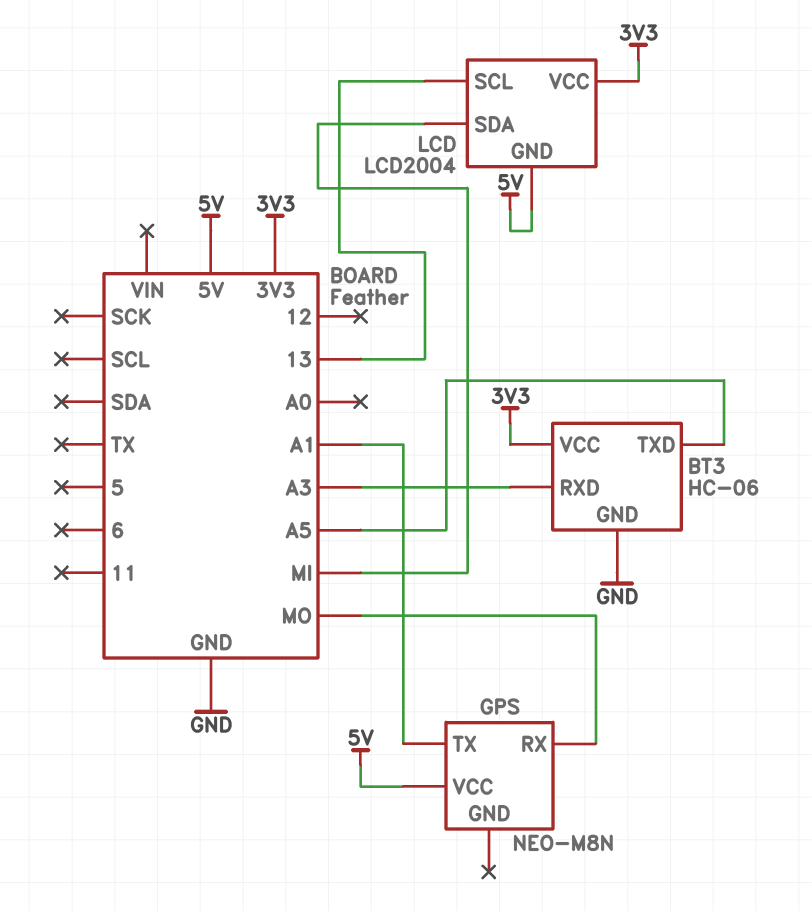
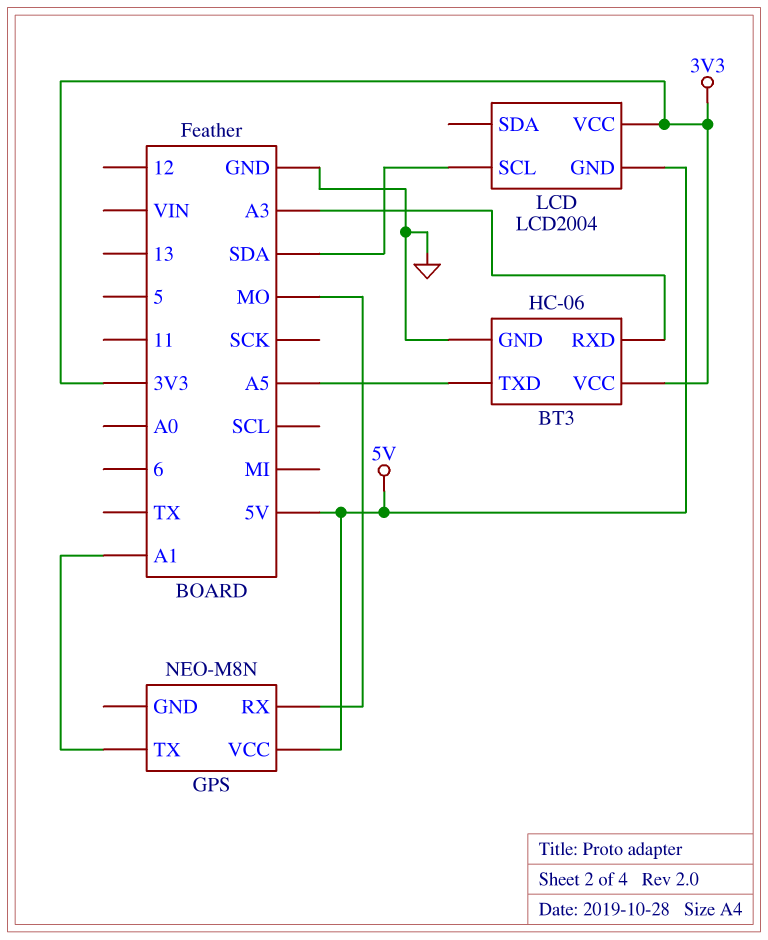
LCD pin SCL: 13 -> SDA
LCD pin SDA: MI -> none

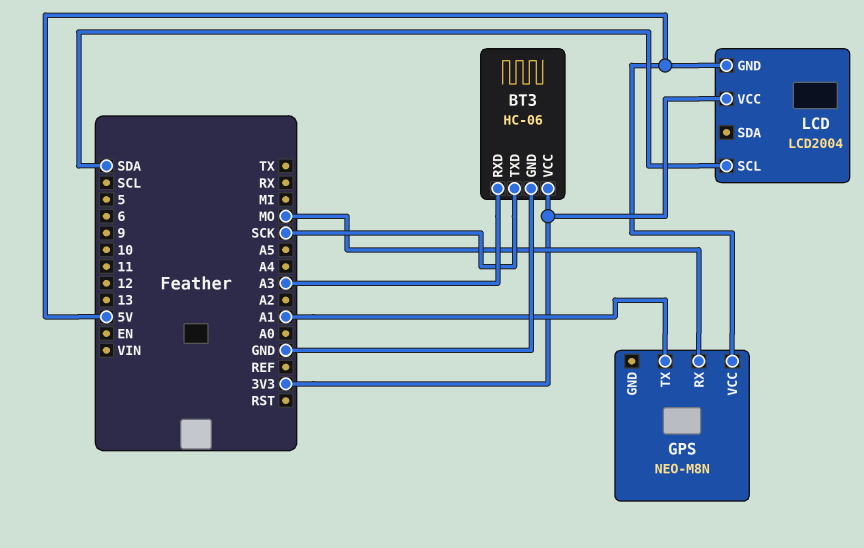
BT3 pin TXD: A5 -> SCK

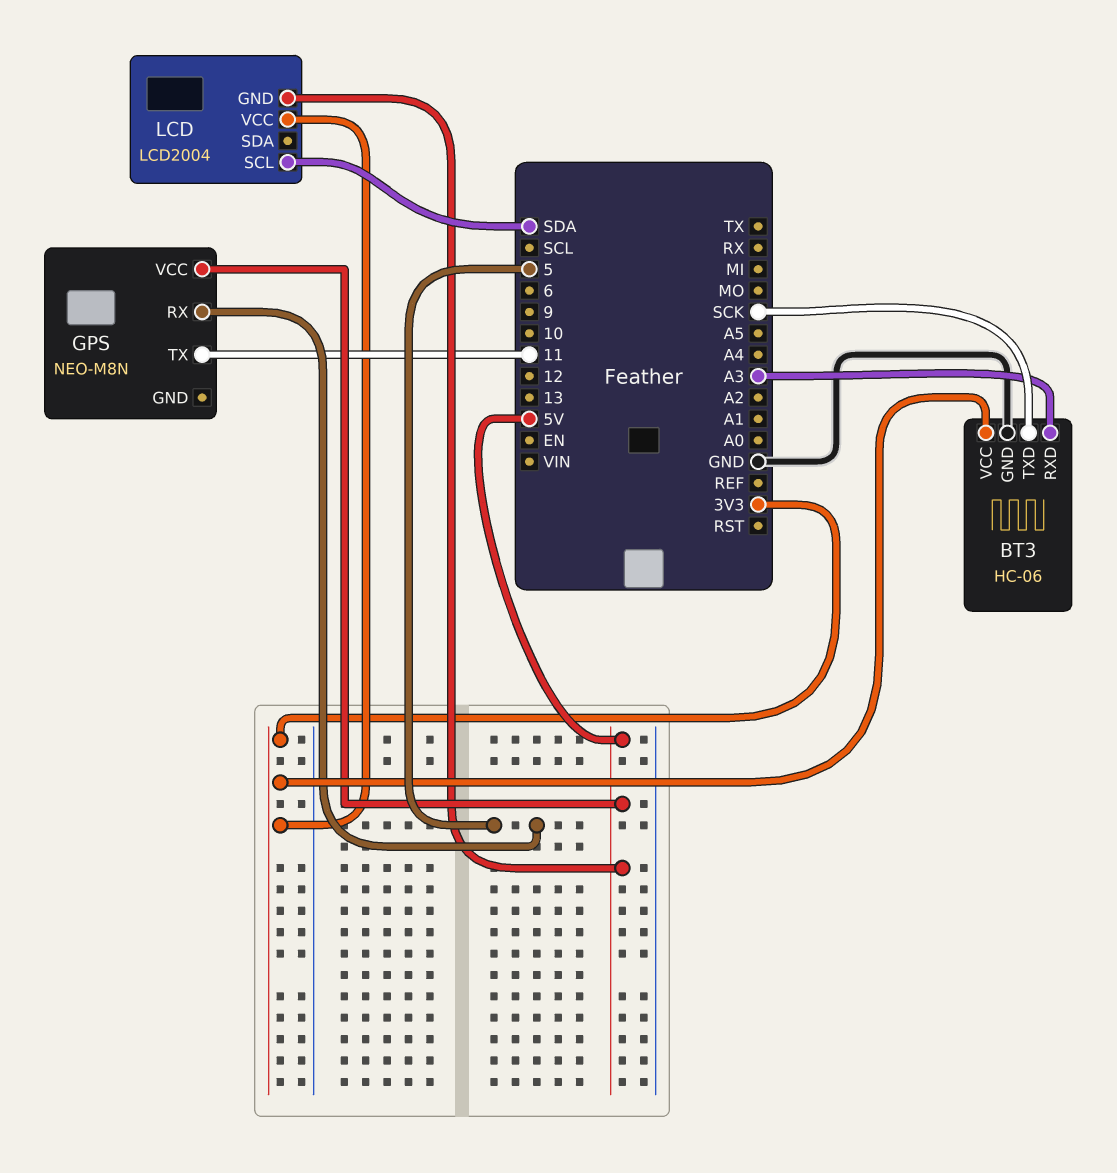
GPS pin RX: MO -> 5
GPS pin TX: A1 -> 11

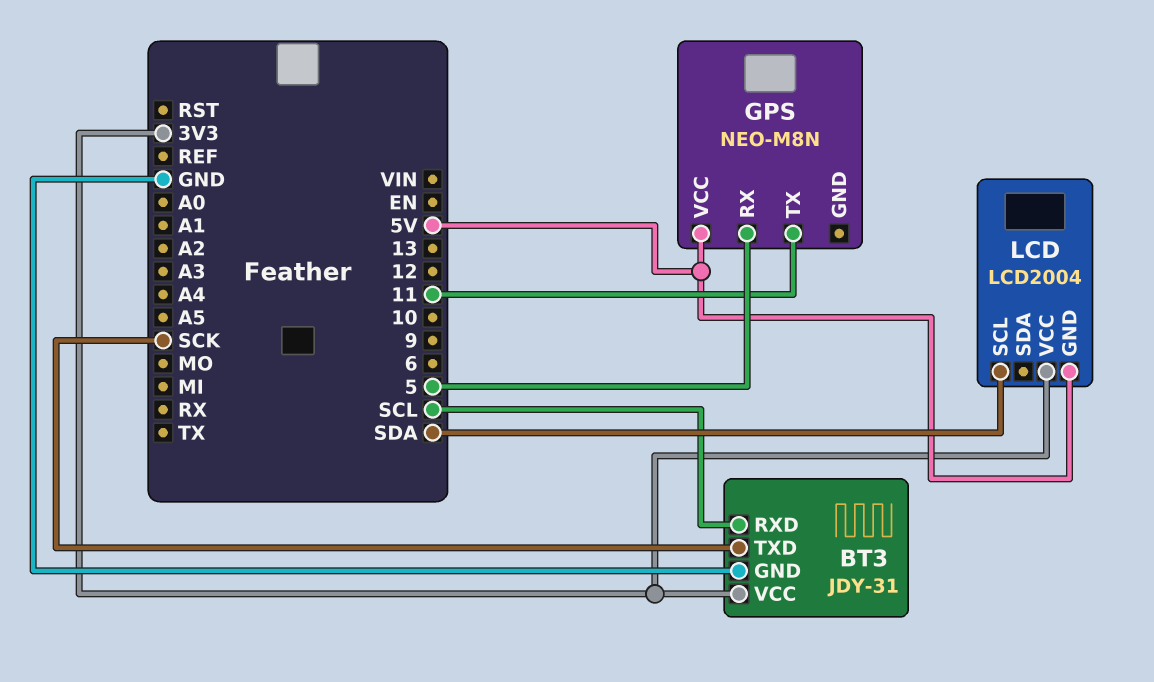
BT3: HC-06 -> JDY-31
BT3 pin RXD: A3 -> SCL

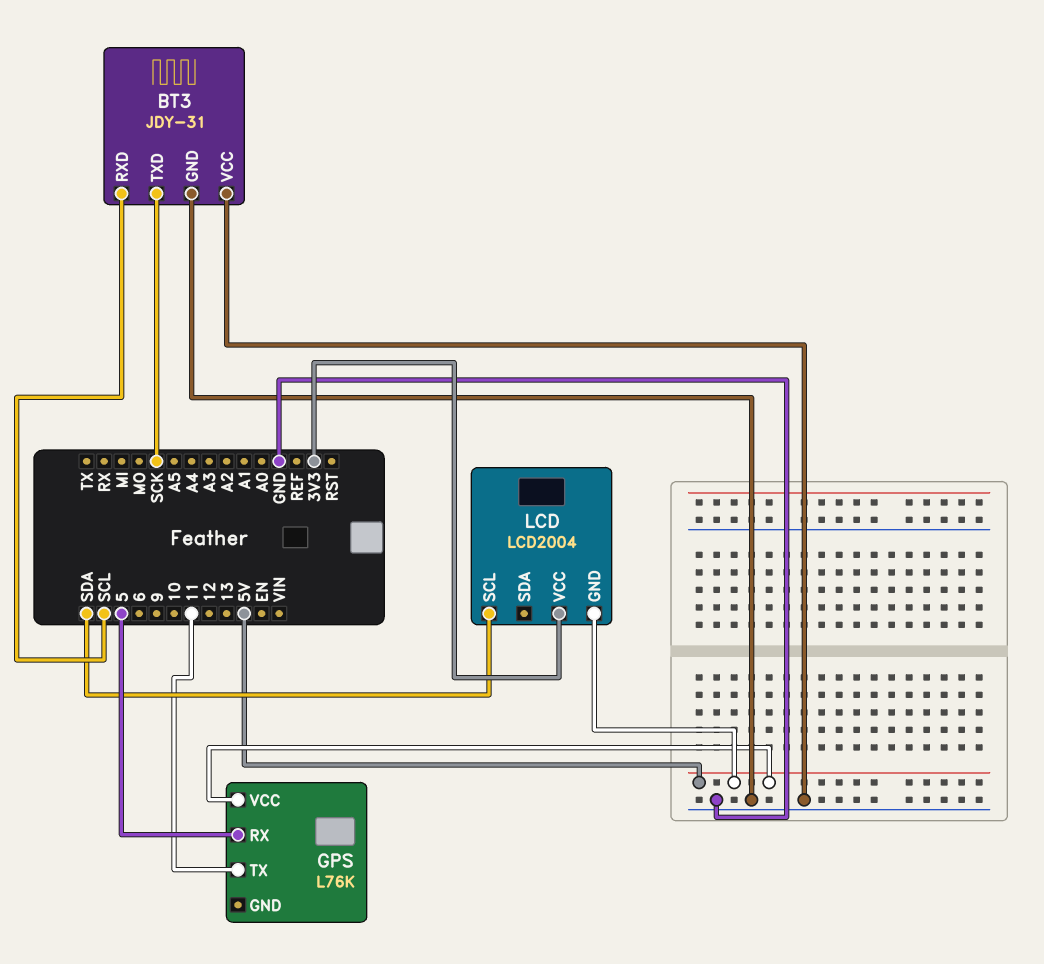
BT3 pin VCC: 3V3 -> GND
GPS: NEO-M8N -> L76K

